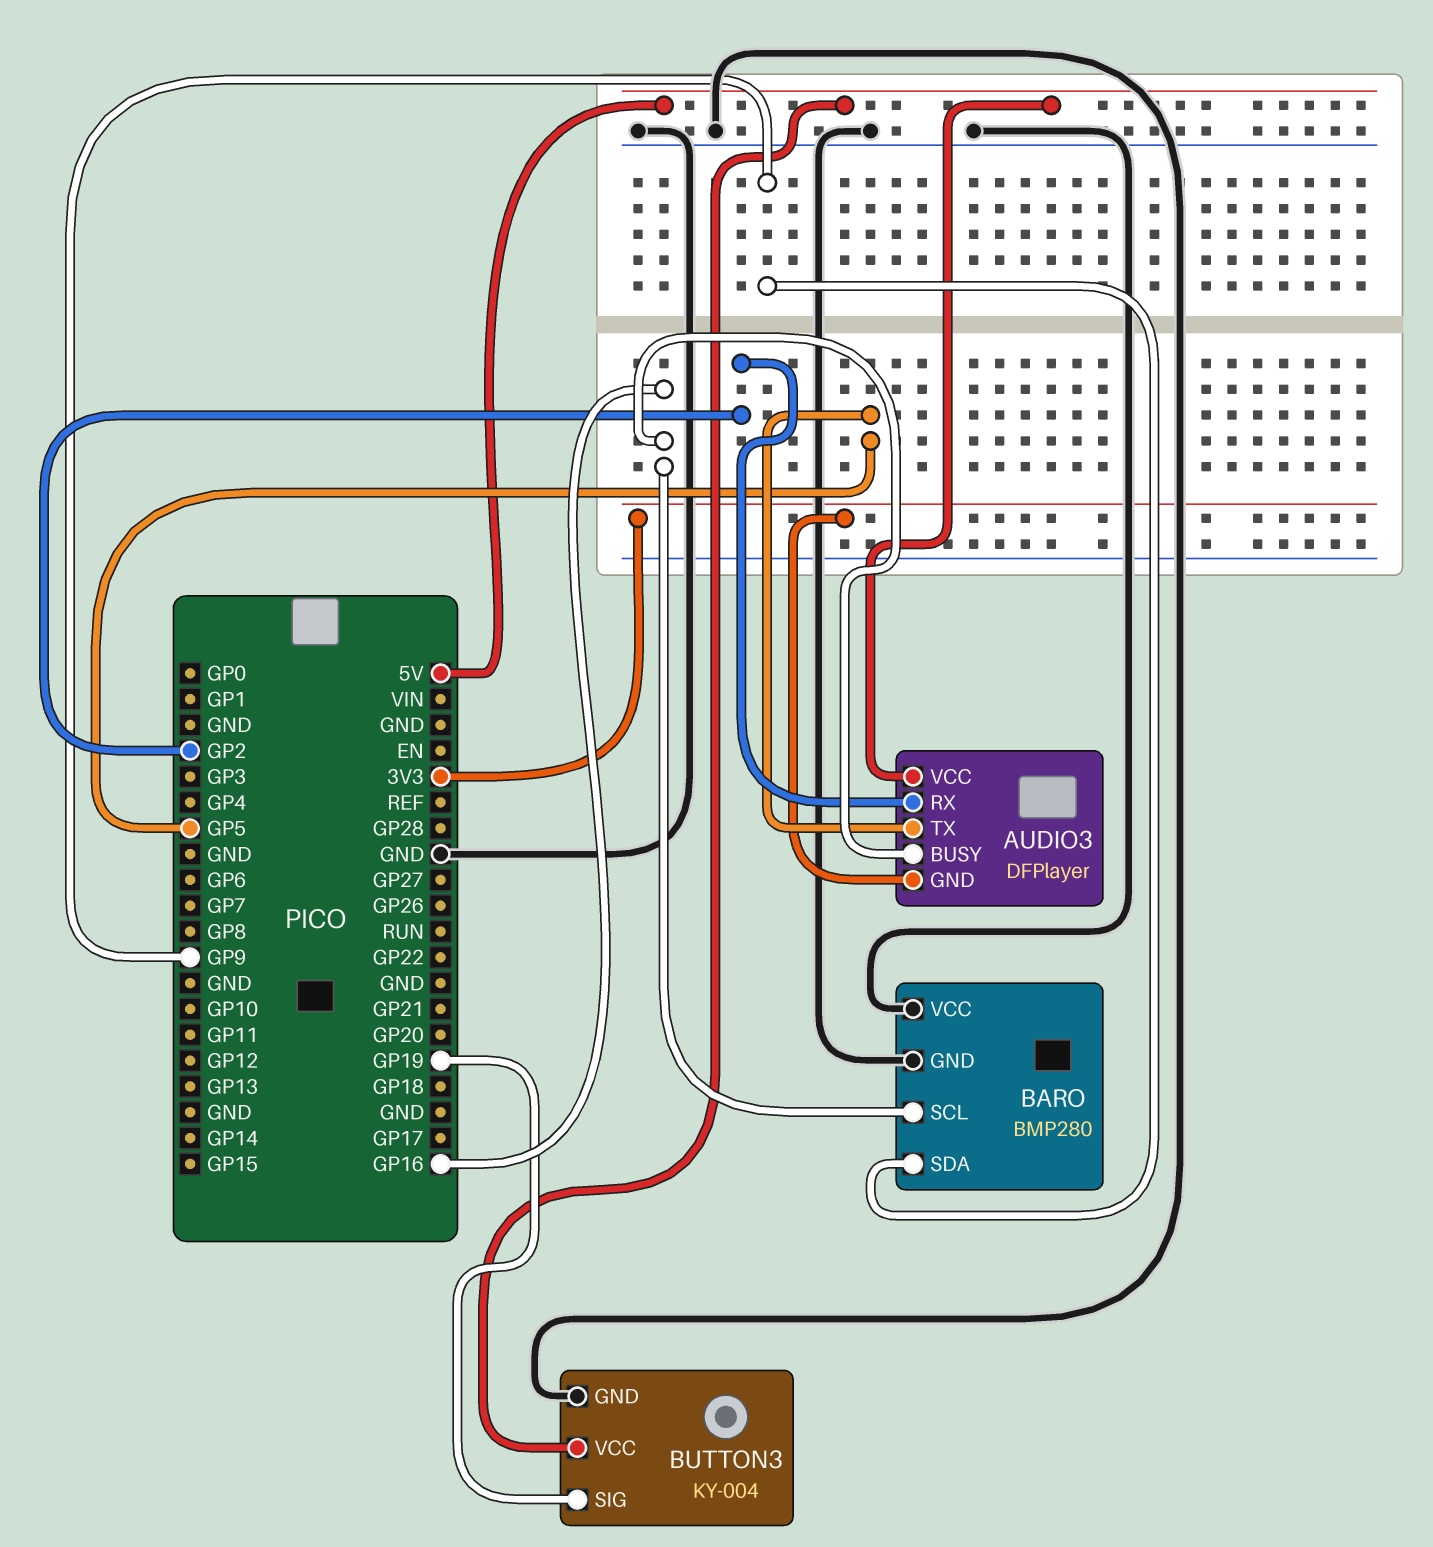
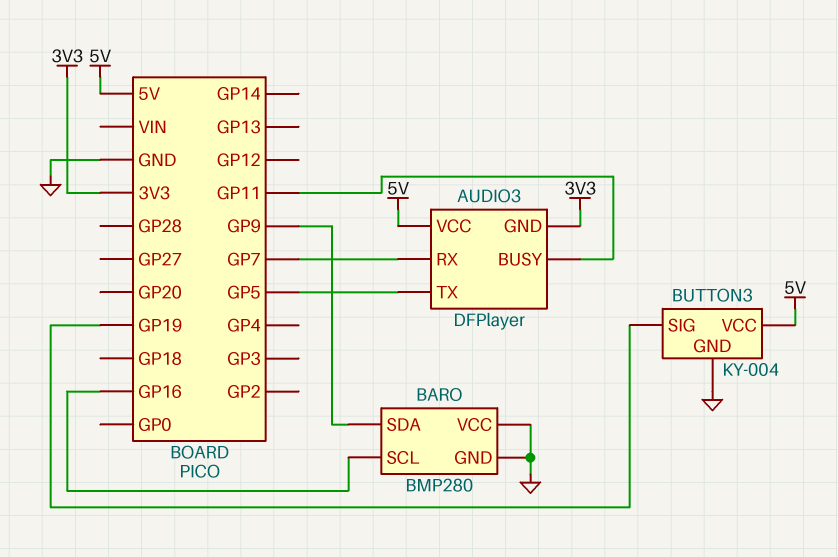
AUDIO3 pin BUSY: GP16 -> GP11
AUDIO3 pin RX: GP2 -> GP7

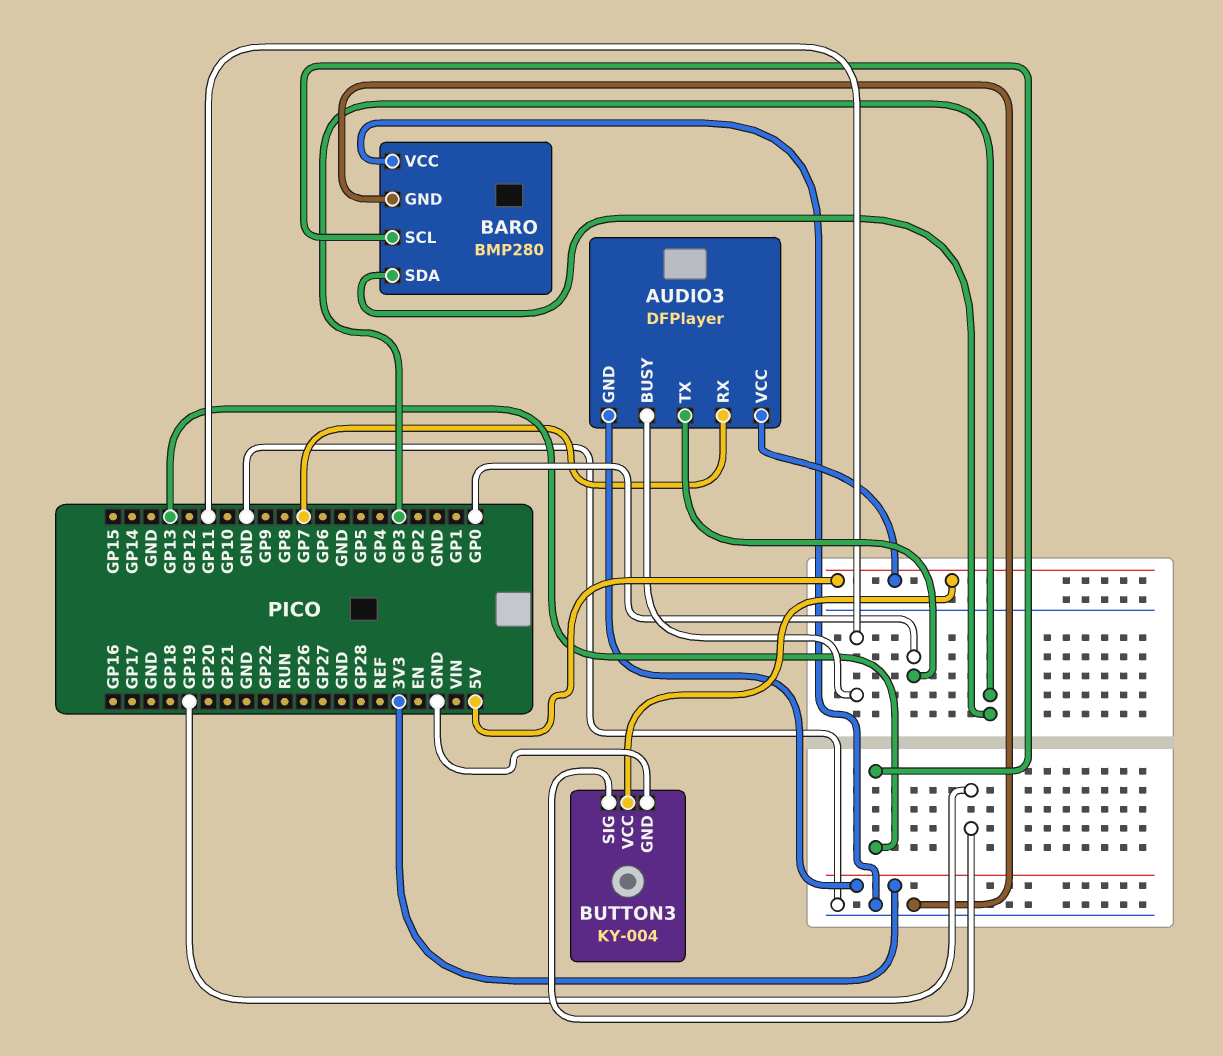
AUDIO3 pin TX: GP5 -> GP0
BARO pin SCL: GP16 -> GP13
BARO pin SDA: GP9 -> GP3

